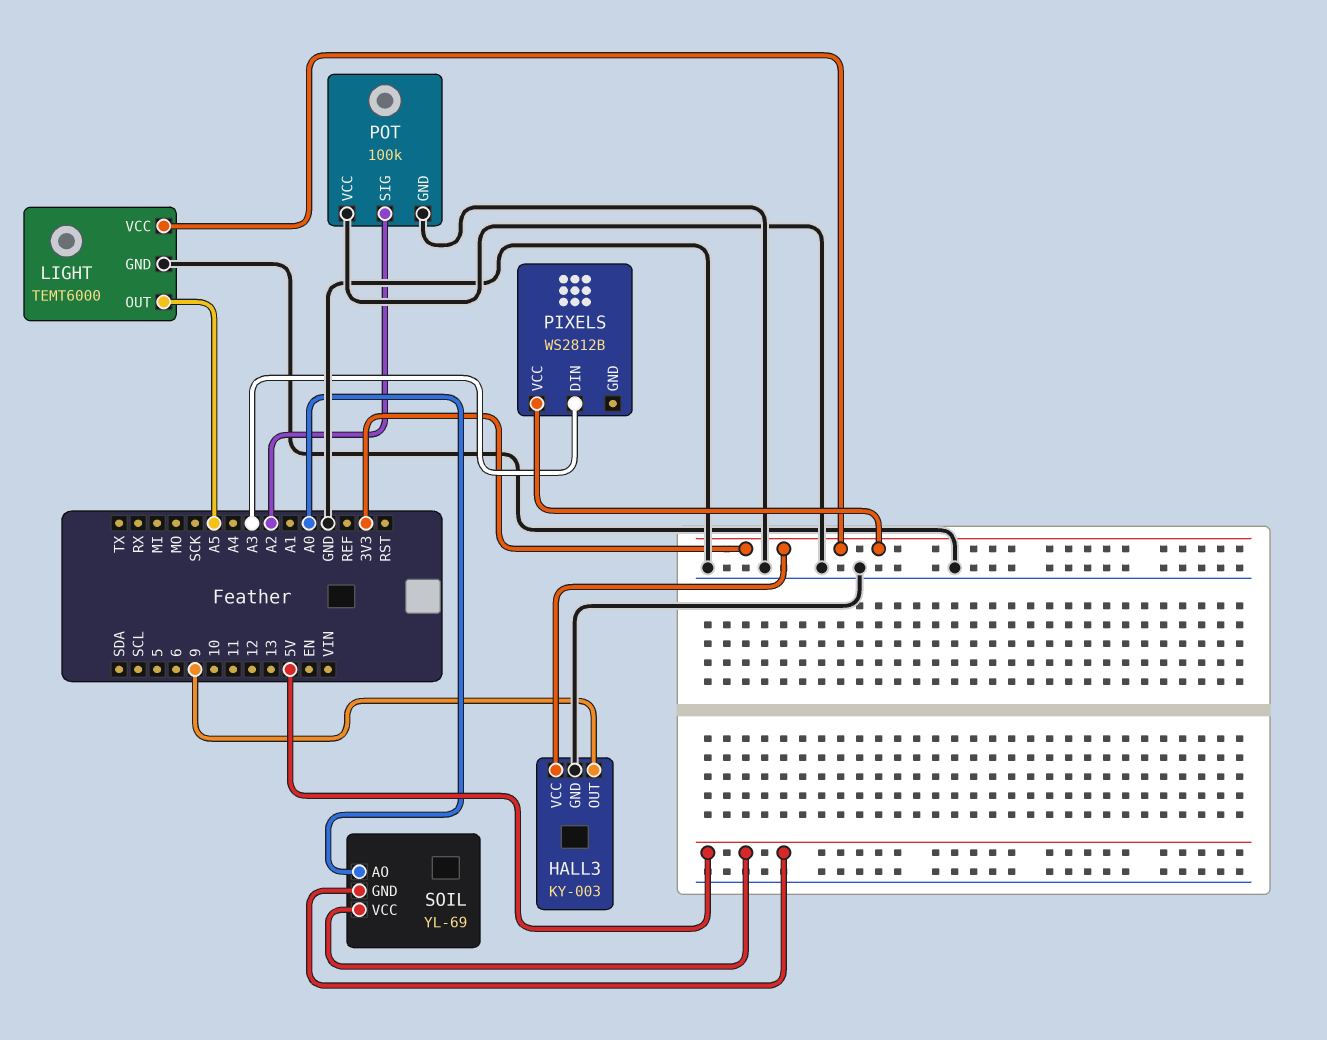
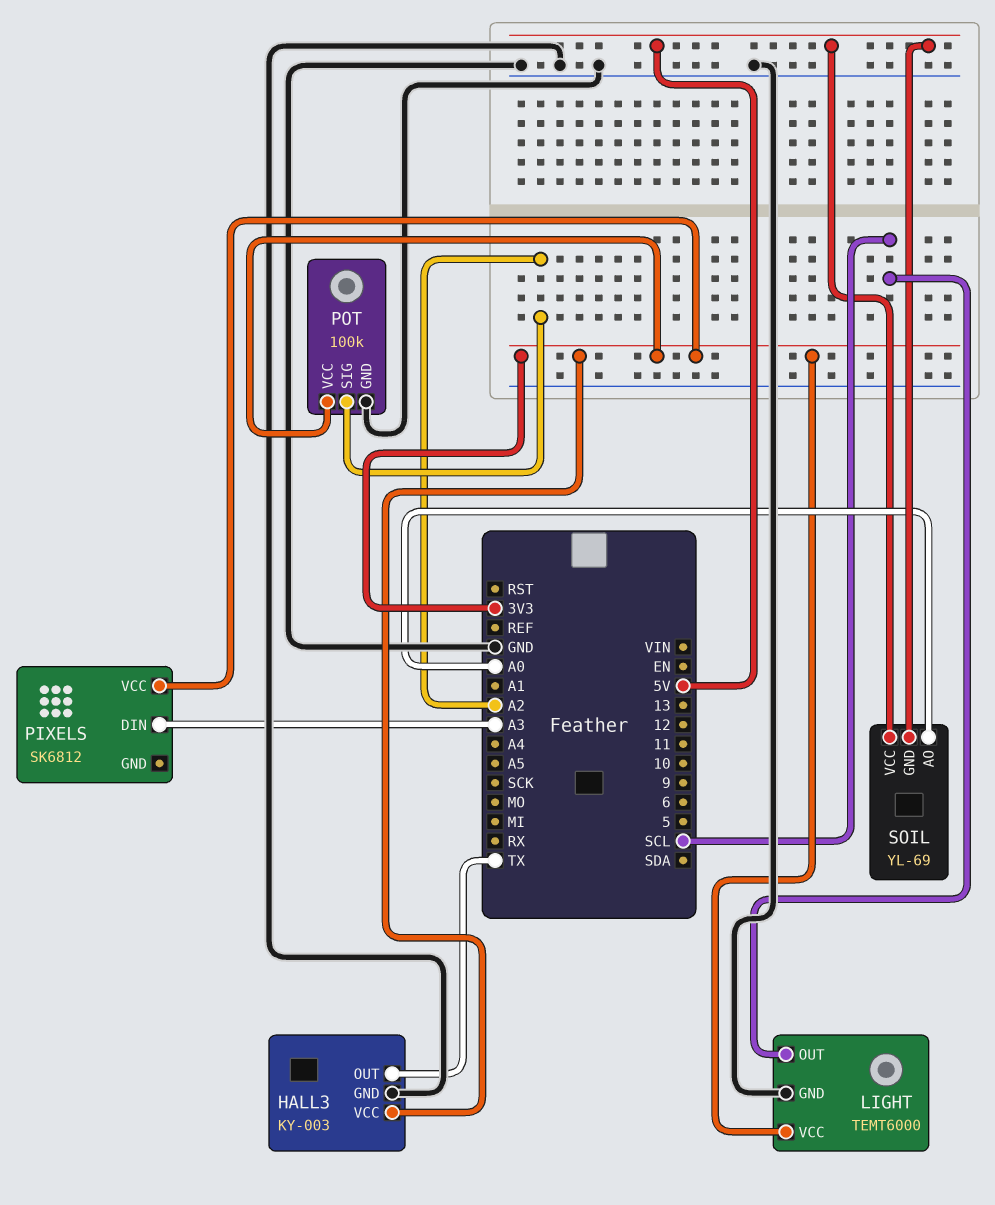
HALL3 pin OUT: 9 -> TX
LIGHT pin OUT: A5 -> SCL
PIXELS: WS2812B -> SK6812
POT pin VCC: GND -> 3V3

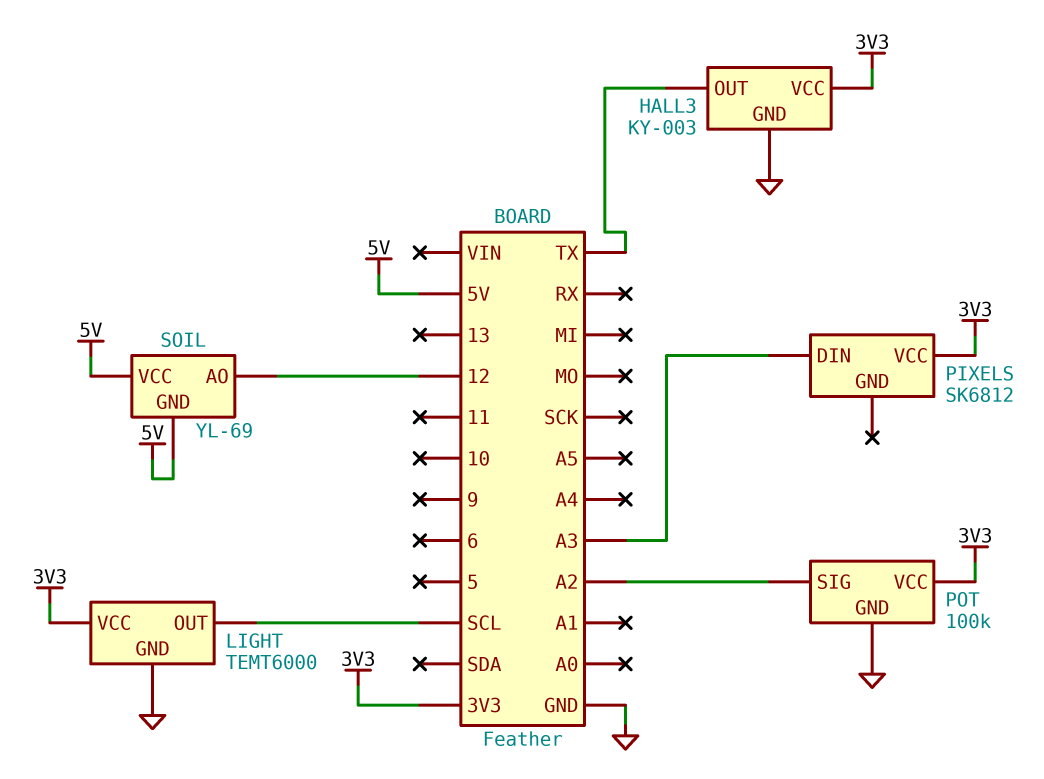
SOIL pin AO: A0 -> 12

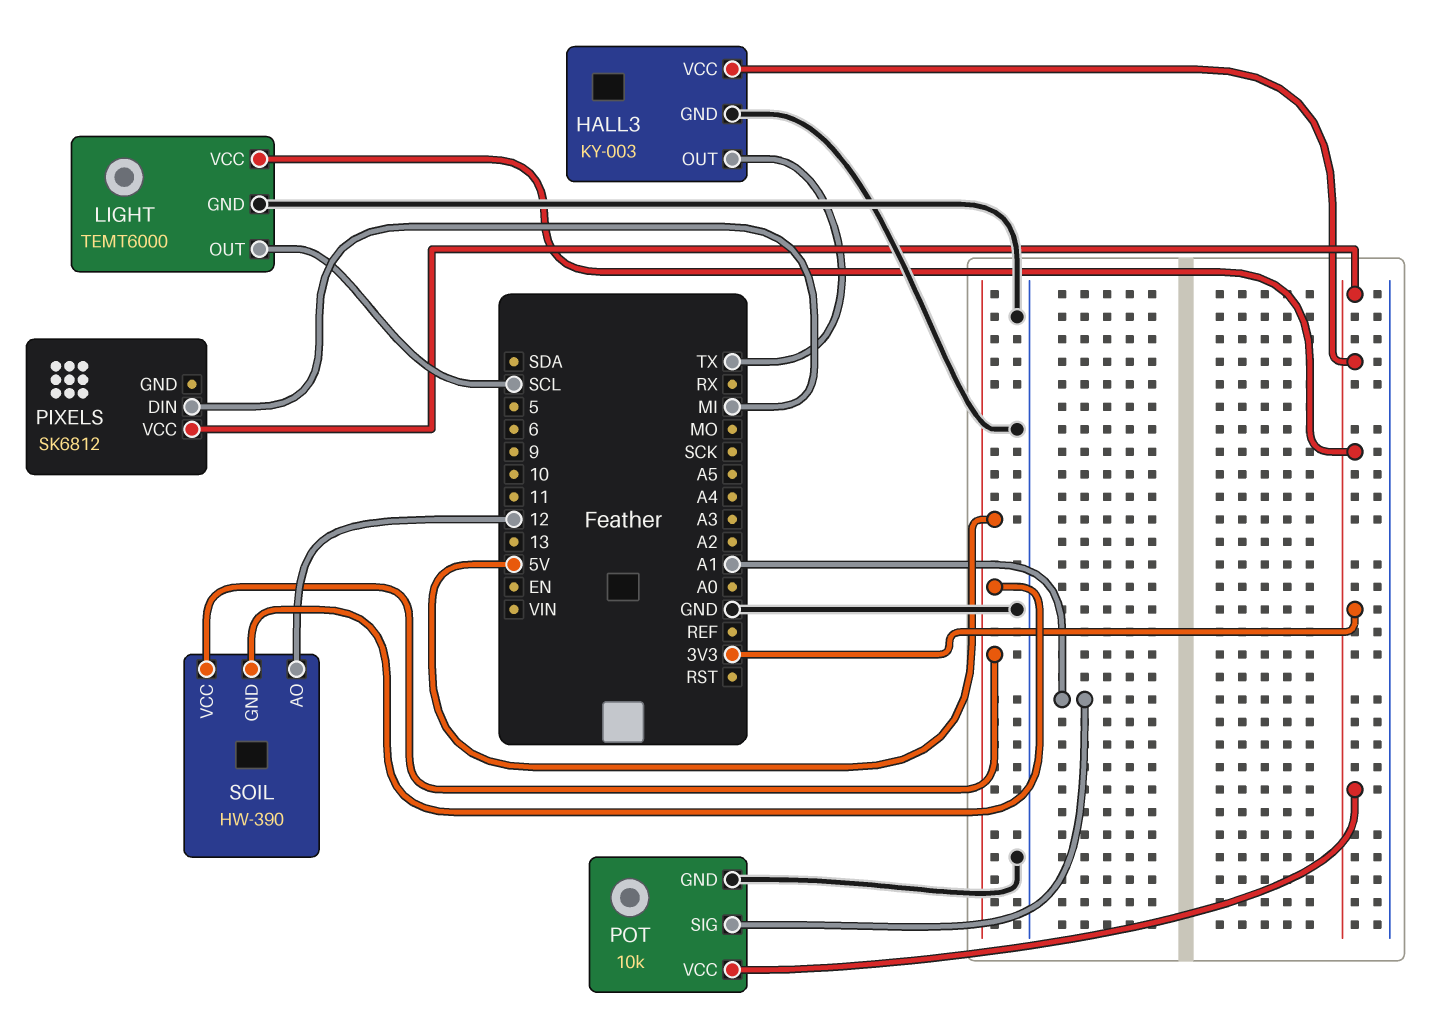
PIXELS pin DIN: A3 -> MI
POT: 100k -> 10k
POT pin SIG: A2 -> A1
SOIL: YL-69 -> HW-390

